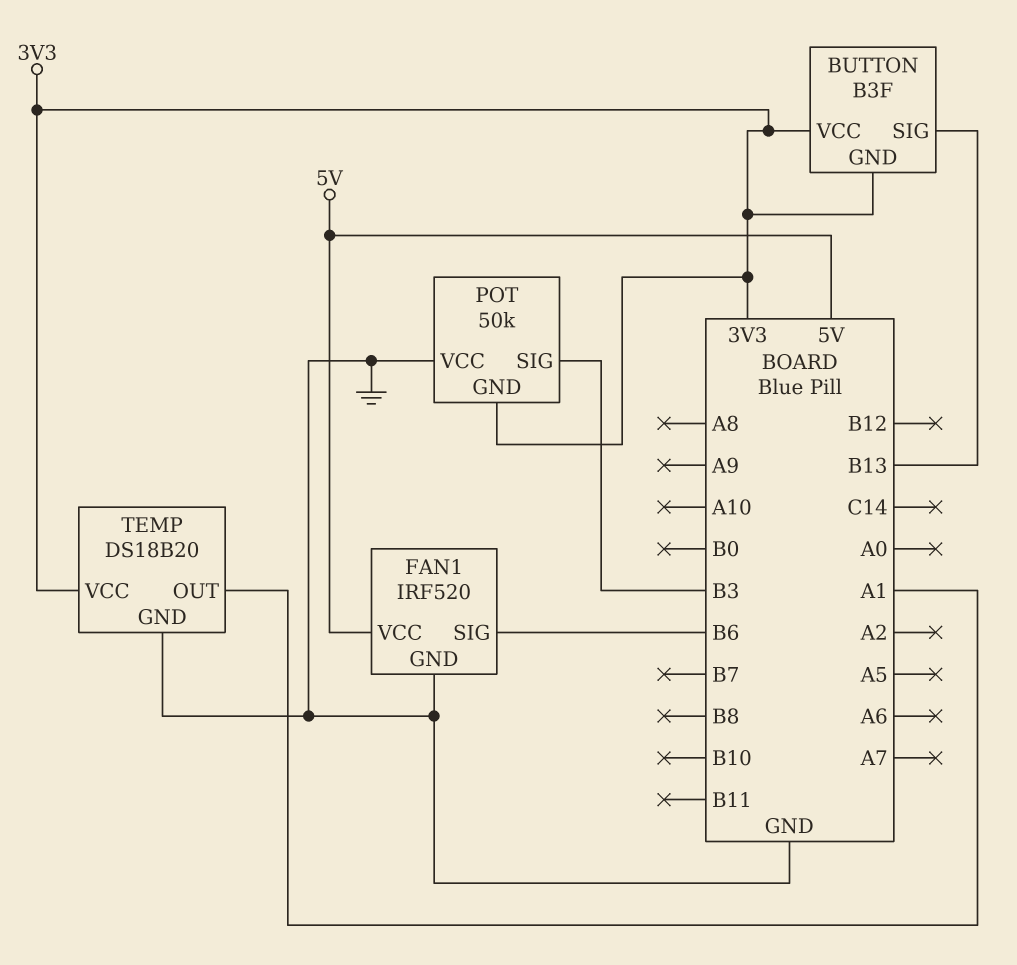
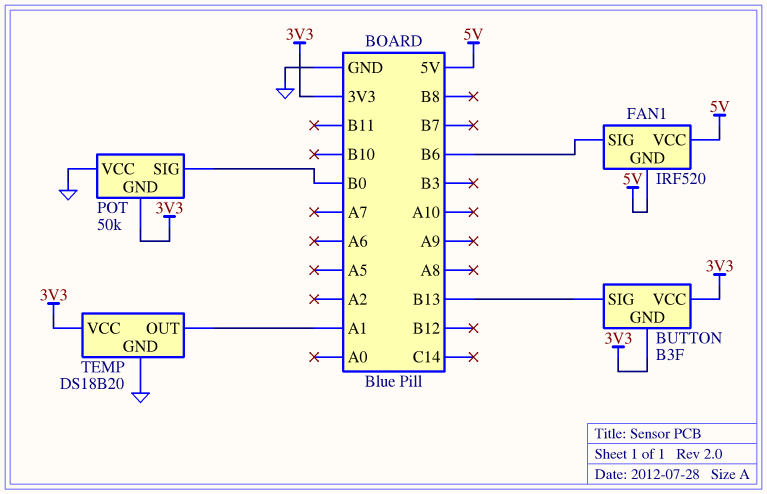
FAN1 pin GND: GND -> 5V
POT pin SIG: B3 -> B0

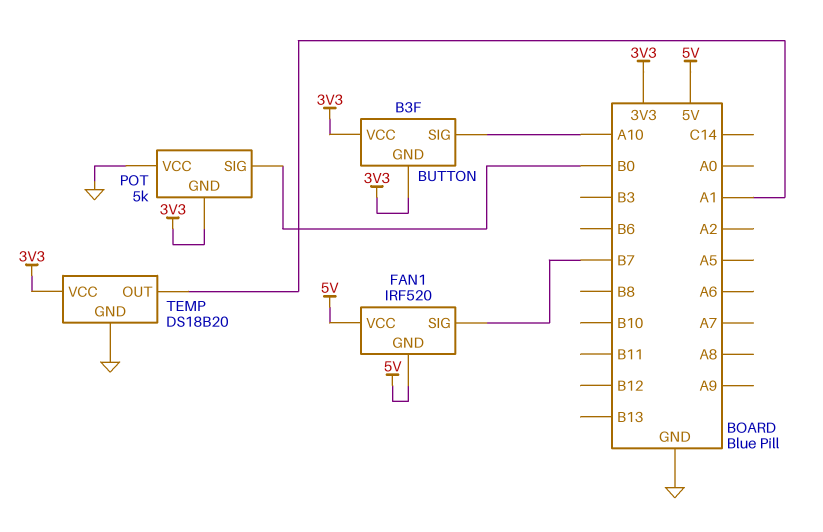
BUTTON pin SIG: B13 -> A10
FAN1 pin SIG: B6 -> B7
POT: 50k -> 5k

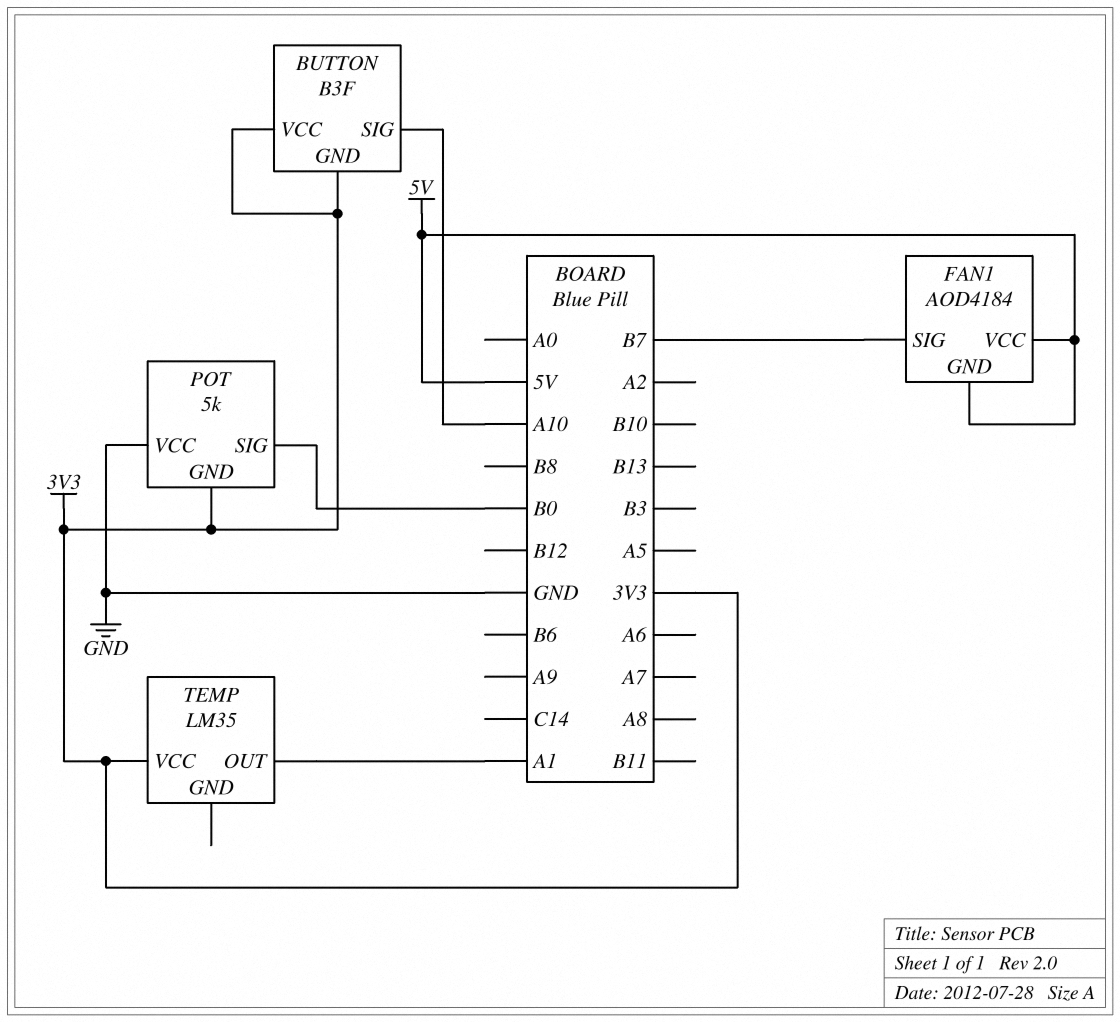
FAN1: IRF520 -> AOD4184
TEMP: DS18B20 -> LM35
TEMP pin GND: GND -> none

